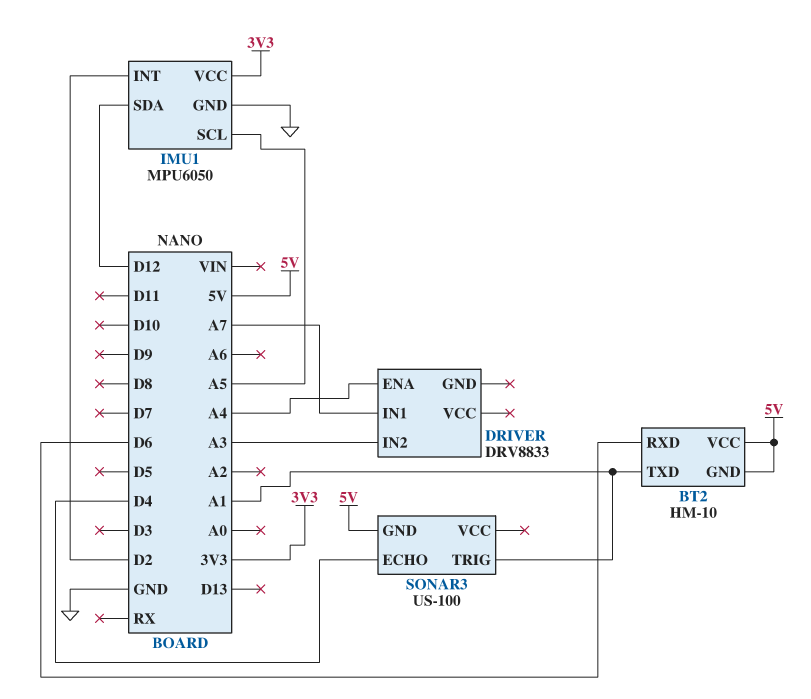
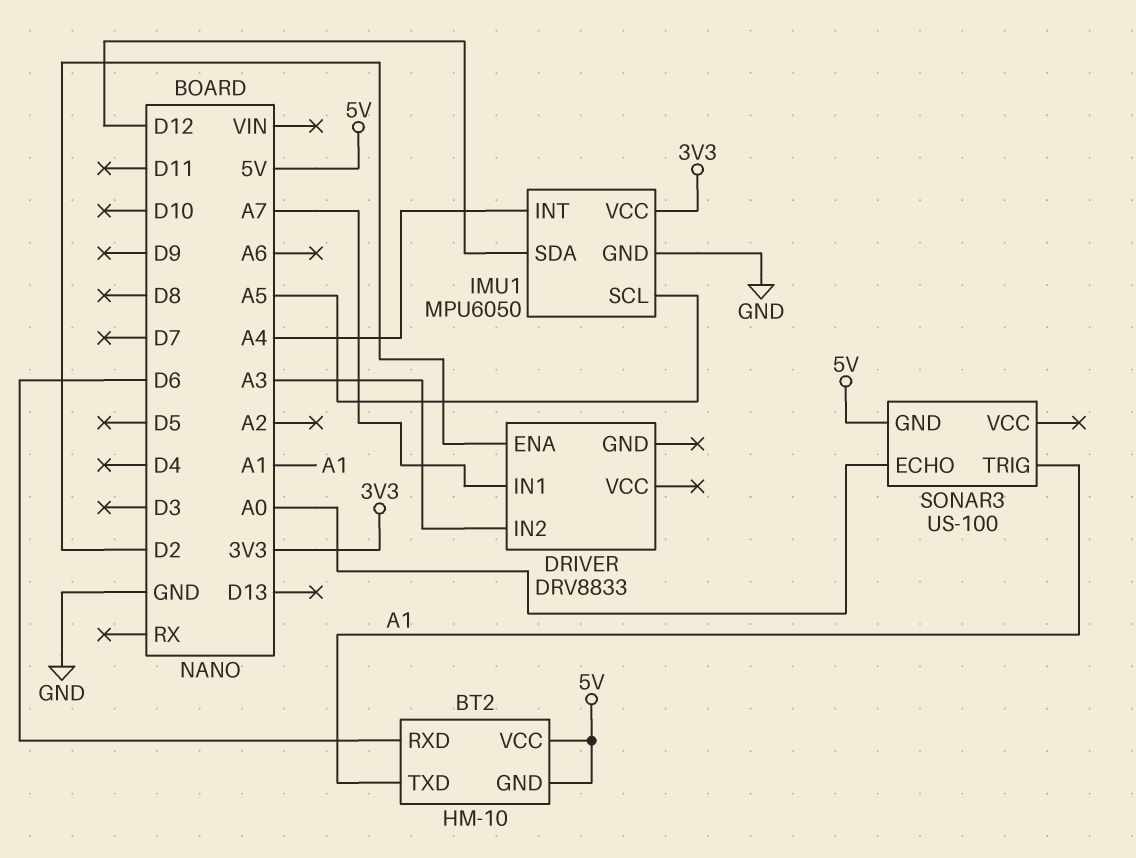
DRIVER pin ENA: A4 -> D2
IMU1 pin INT: D2 -> A4
SONAR3 pin ECHO: D4 -> A0

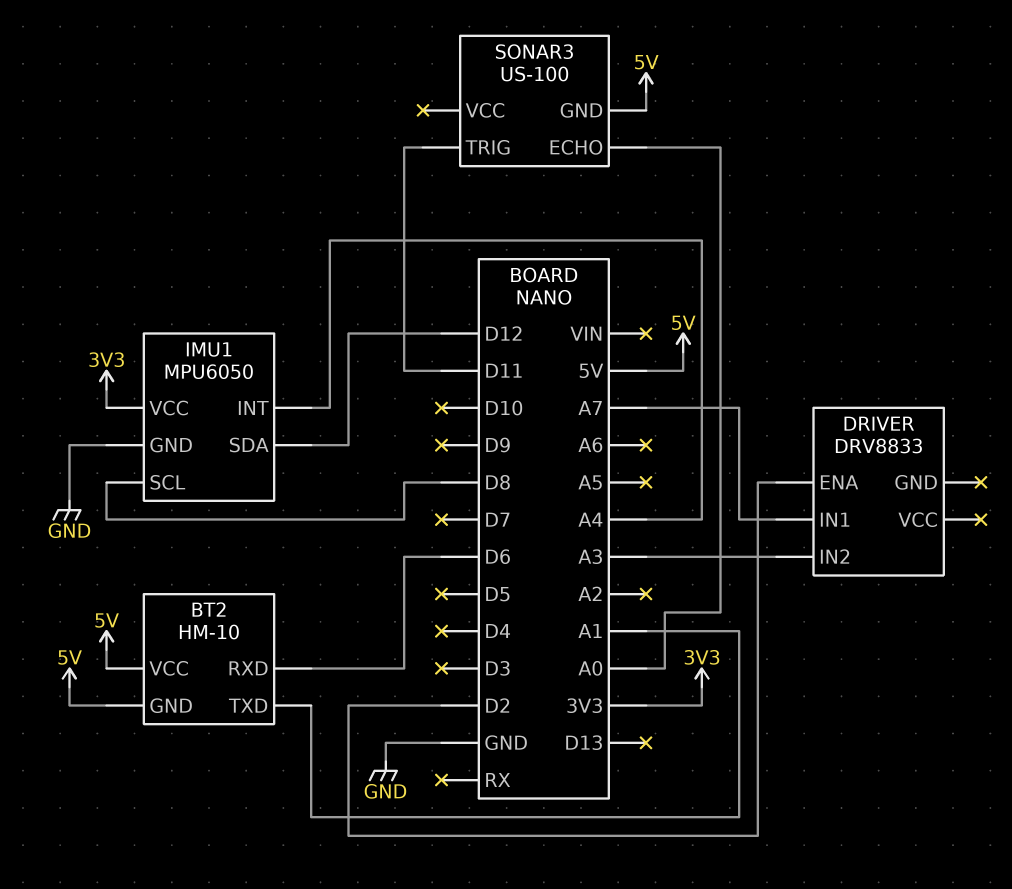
IMU1 pin SCL: A5 -> D8
SONAR3 pin TRIG: A1 -> D11

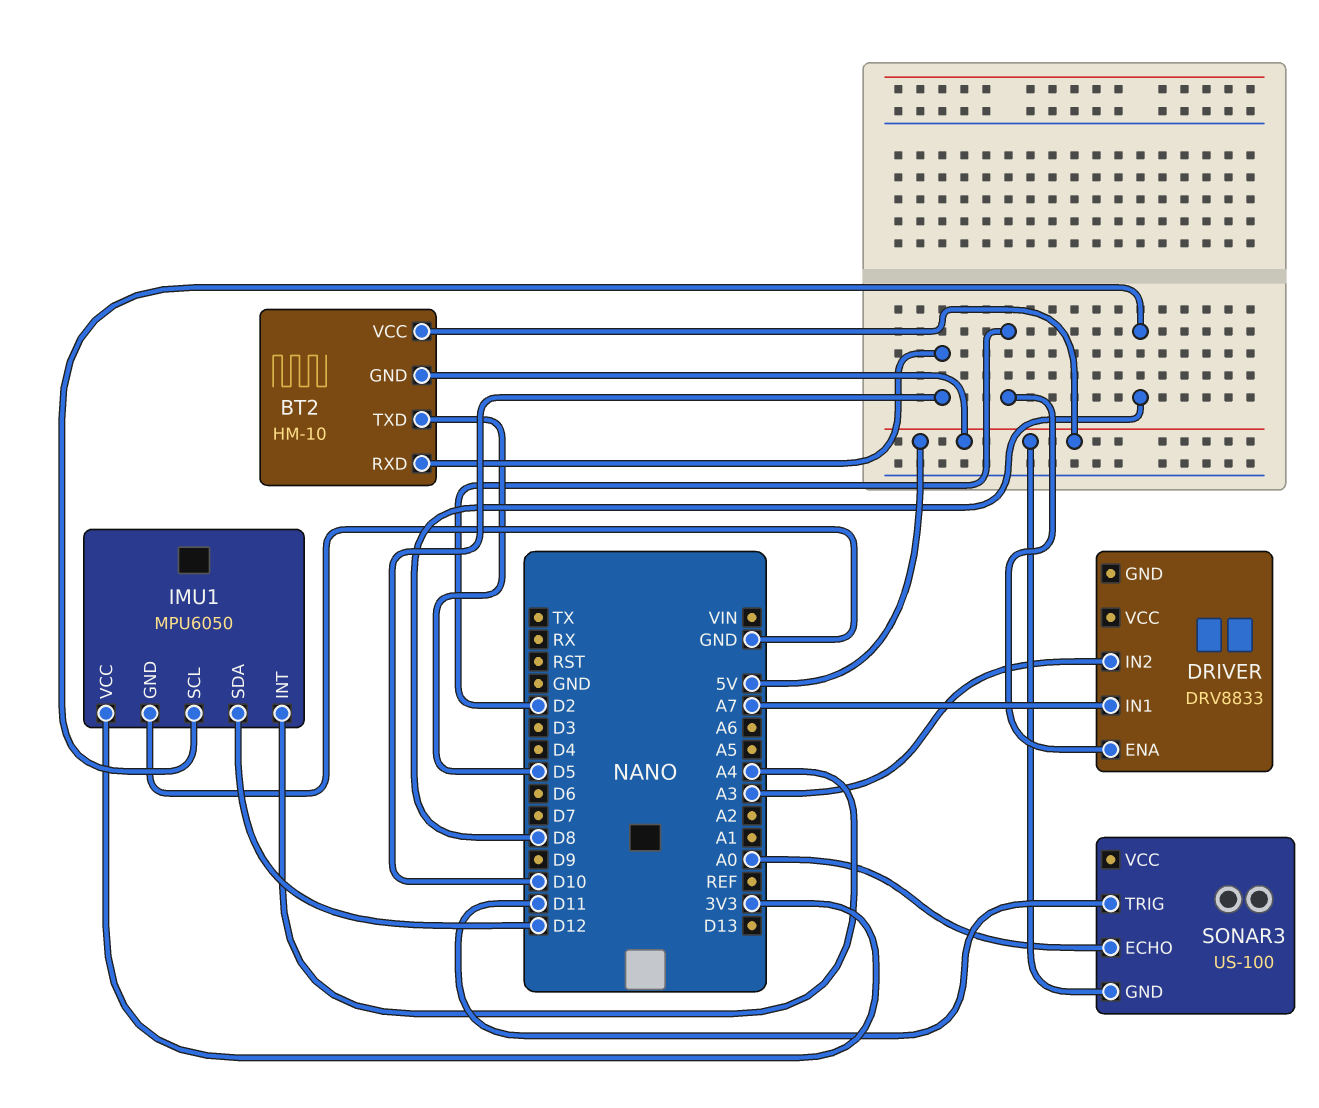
BT2 pin RXD: D6 -> D10
BT2 pin TXD: A1 -> D5

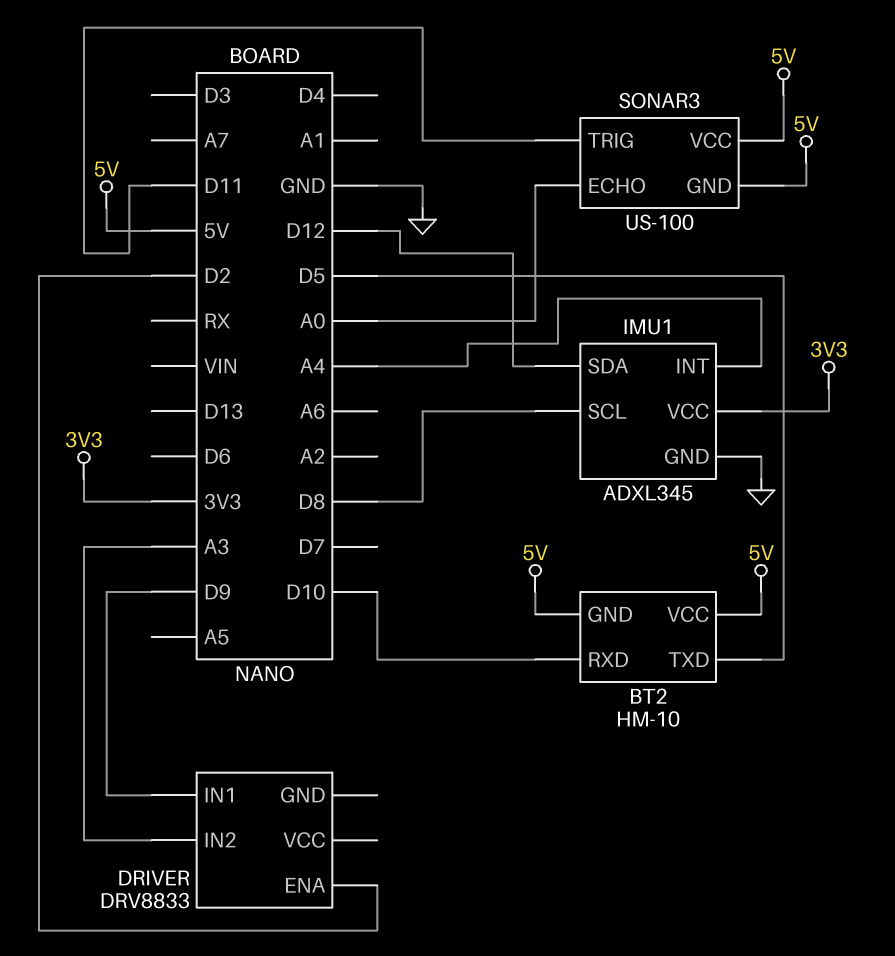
DRIVER pin IN1: A7 -> D9
IMU1: MPU6050 -> ADXL345
SONAR3 pin VCC: none -> 5V

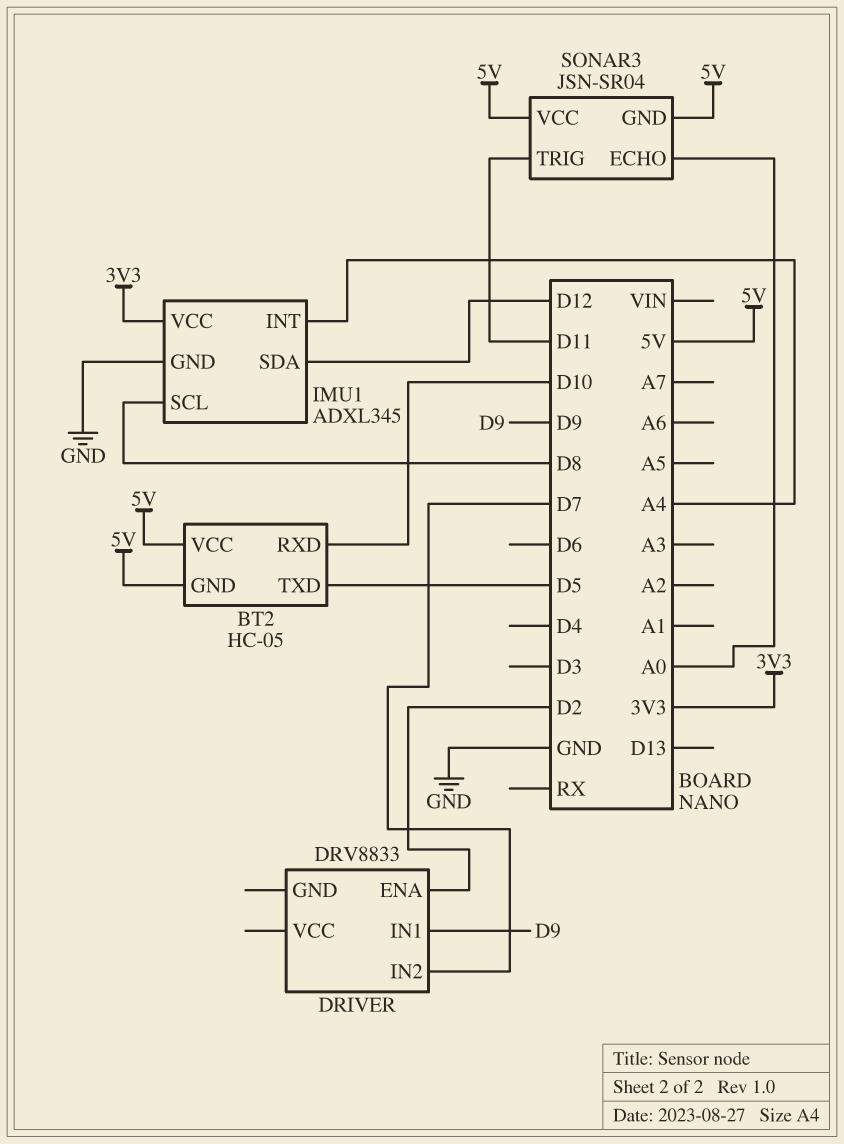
BT2: HM-10 -> HC-05
DRIVER pin IN2: A3 -> D7
SONAR3: US-100 -> JSN-SR04

